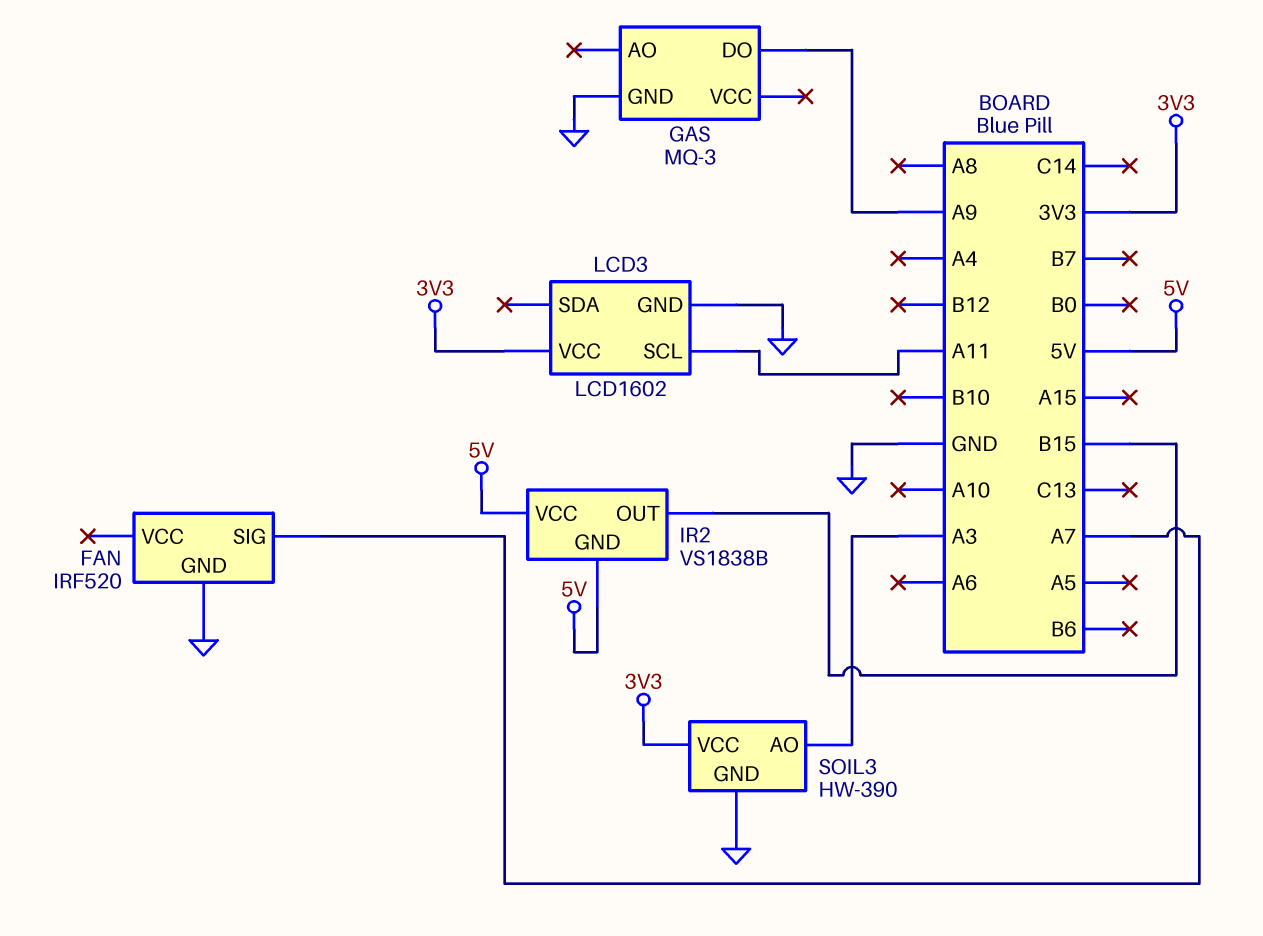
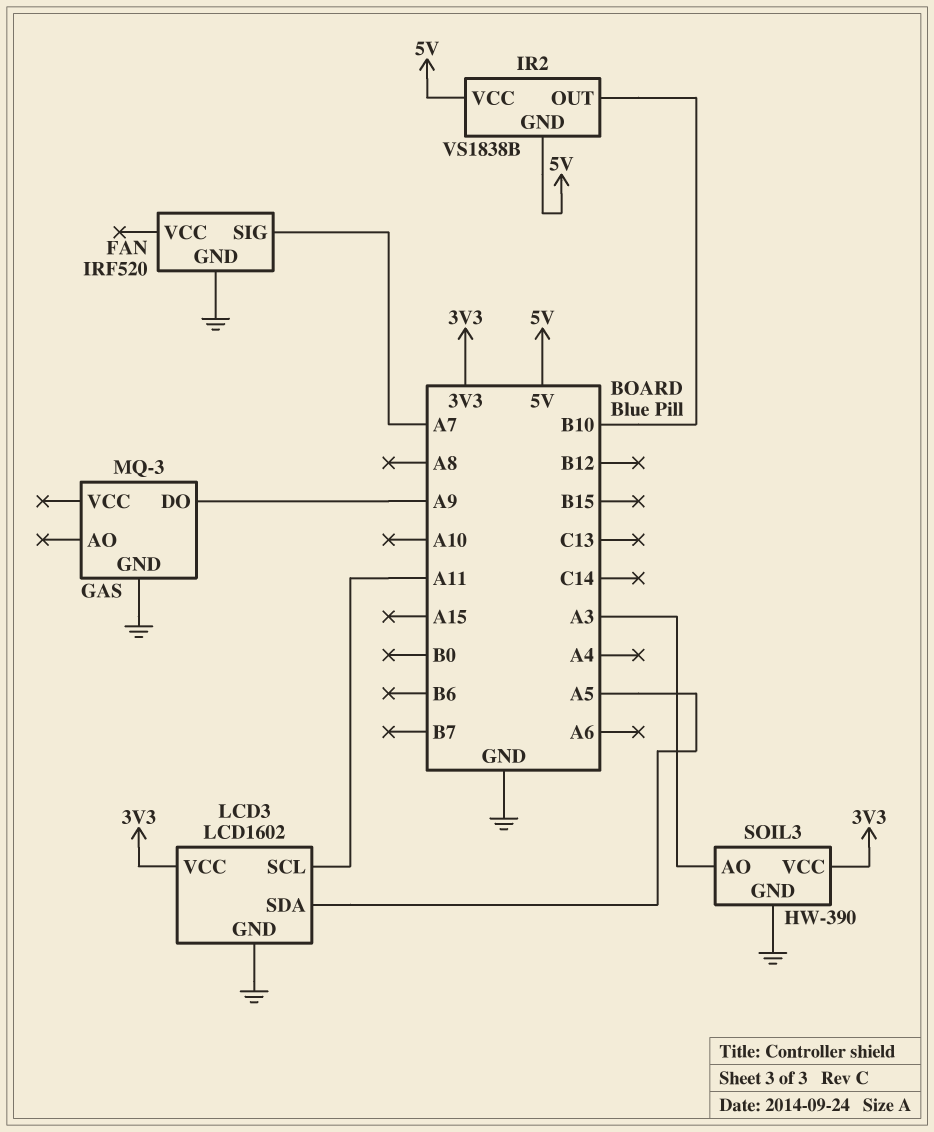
IR2 pin OUT: B15 -> B10
LCD3 pin SDA: none -> A5

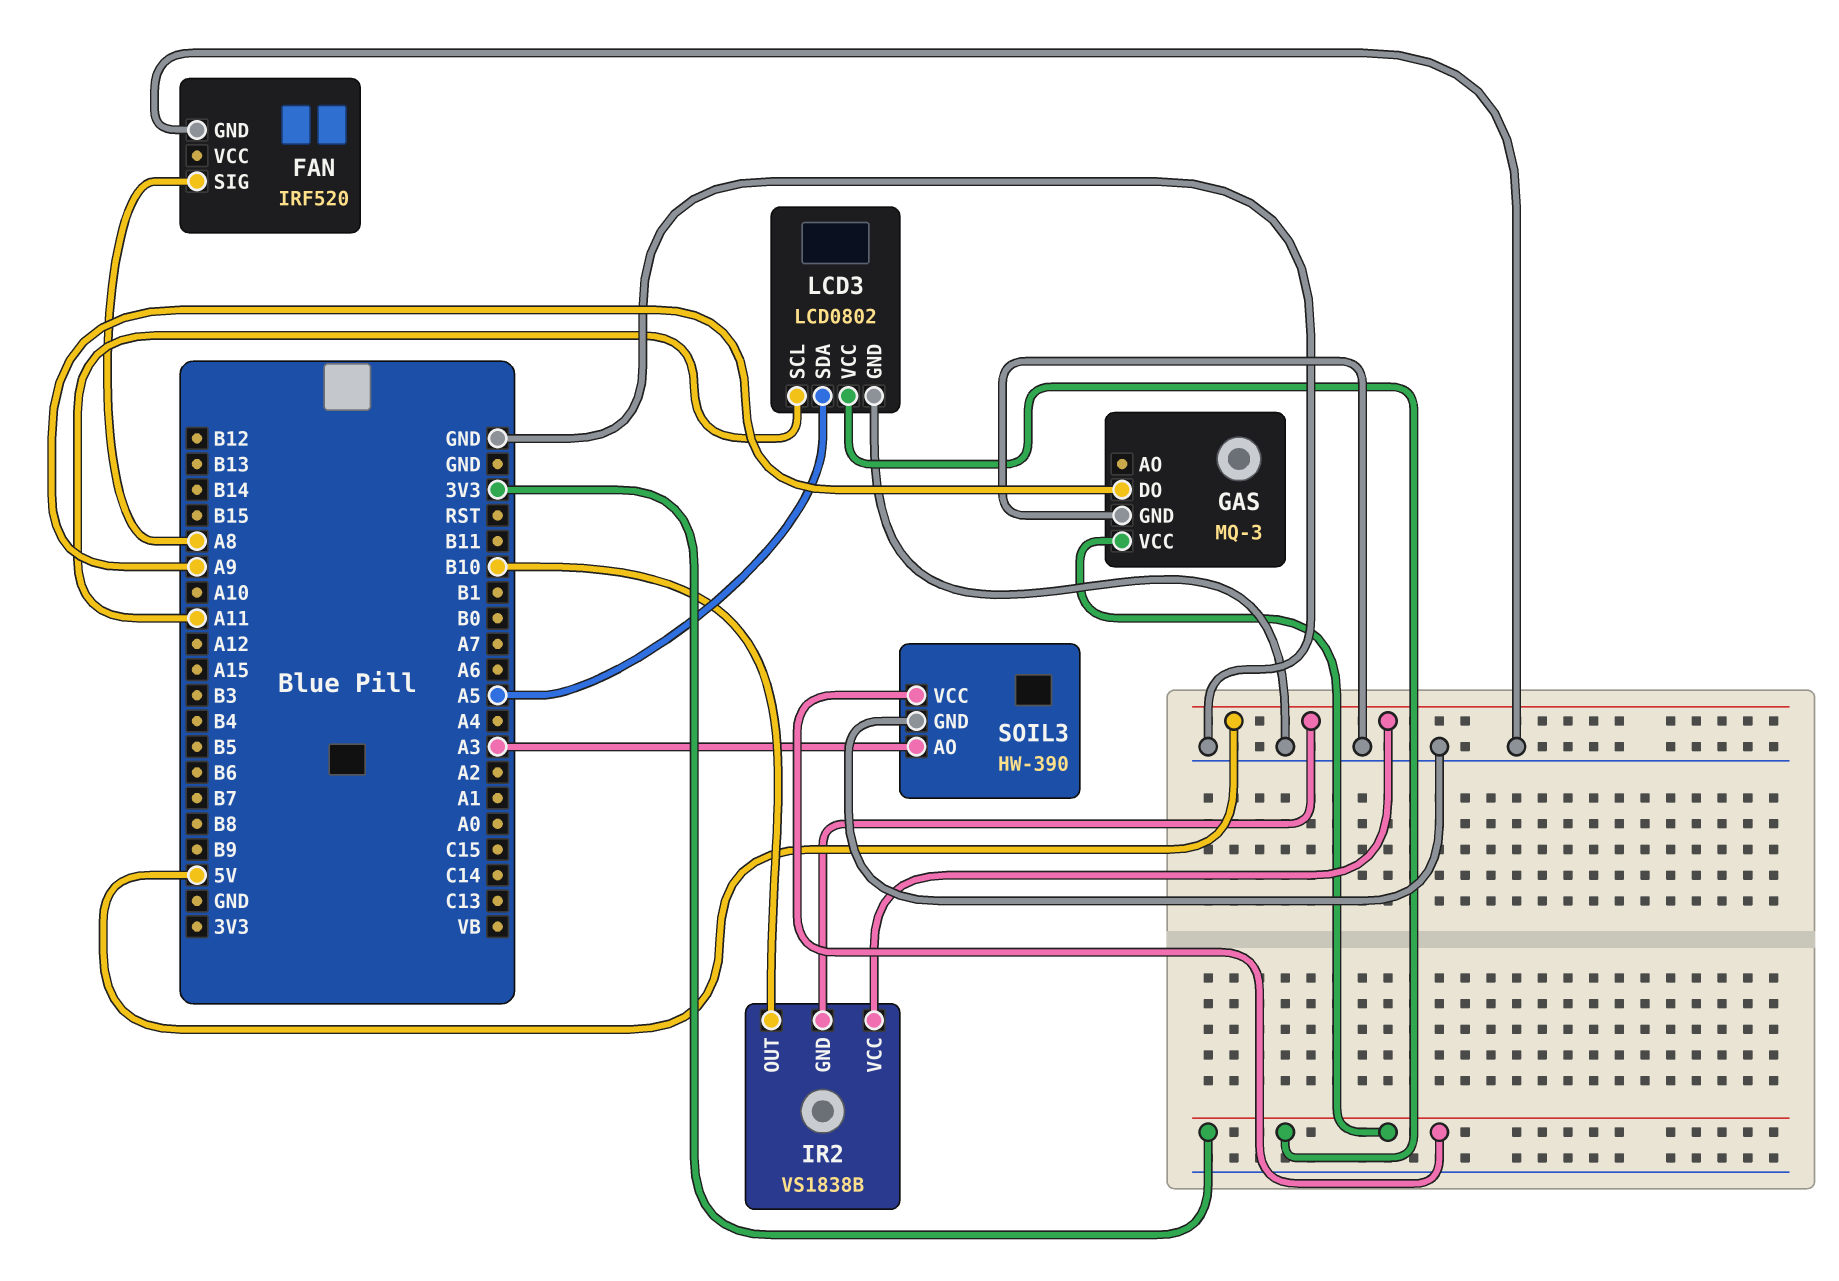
FAN pin SIG: A7 -> A8
GAS pin VCC: none -> 3V3
LCD3: LCD1602 -> LCD0802

